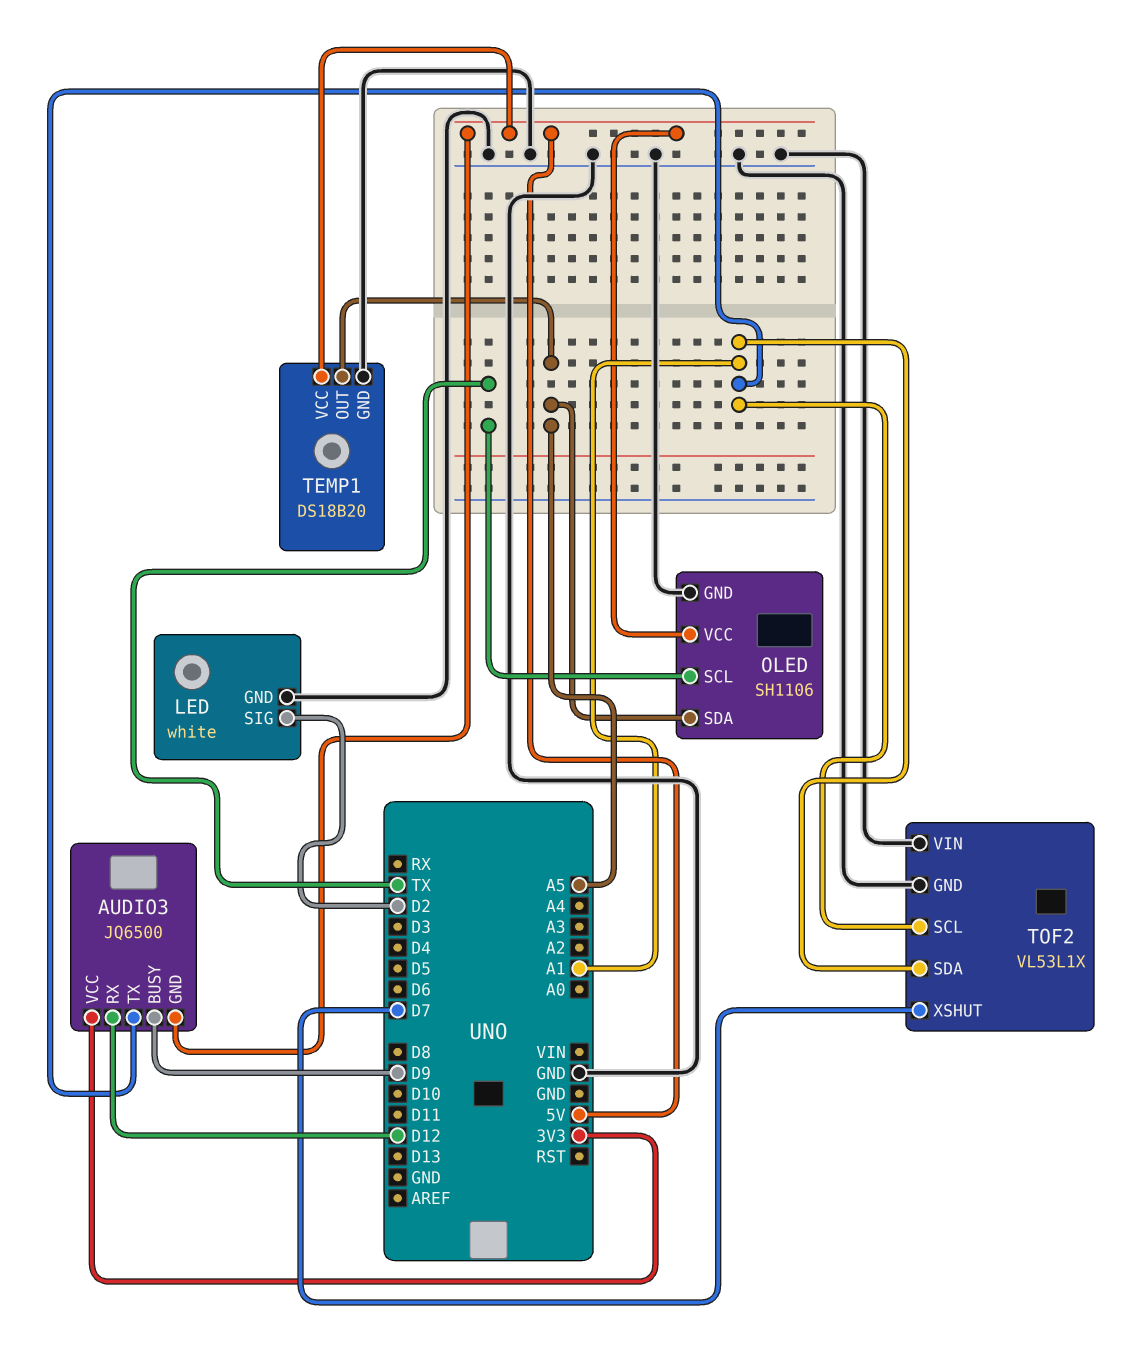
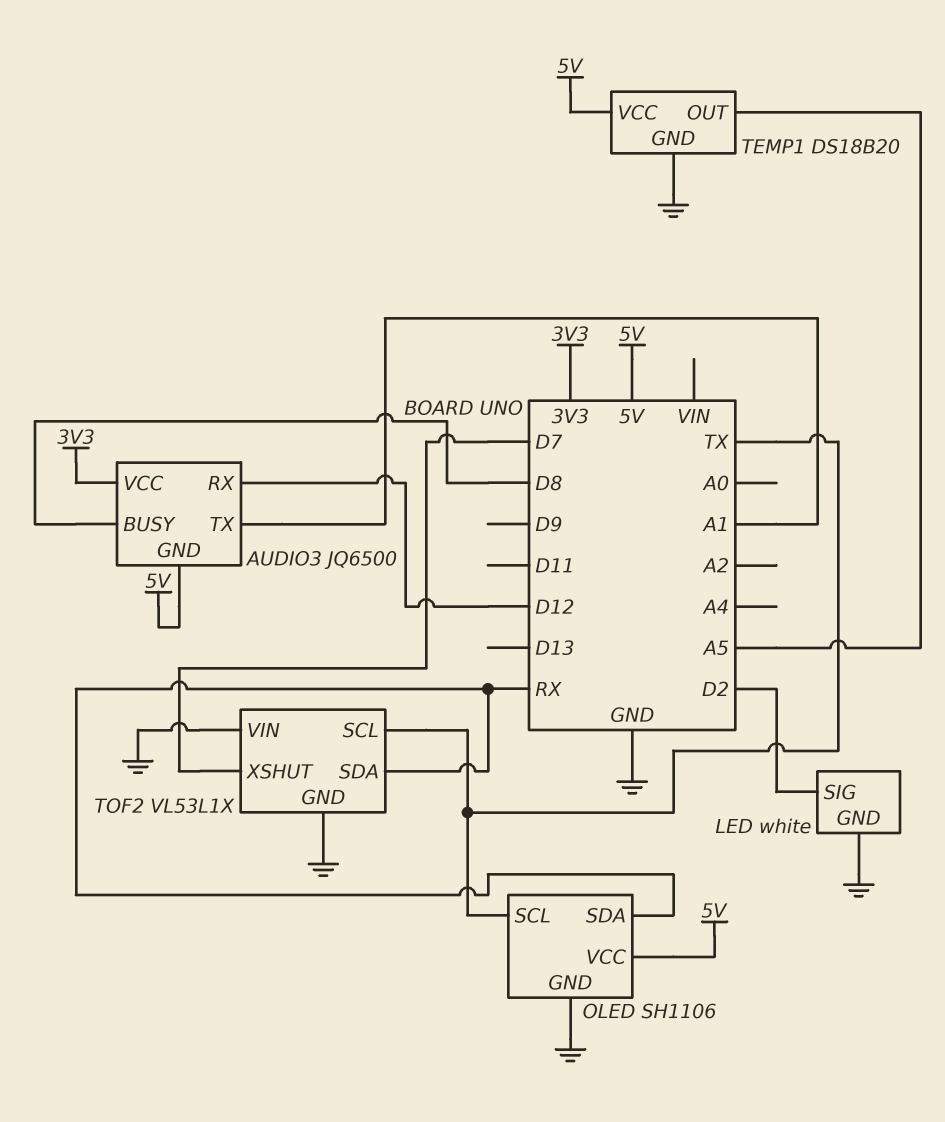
AUDIO3 pin BUSY: D9 -> D8
OLED pin SDA: A5 -> RX
TOF2 pin SCL: A1 -> TX
TOF2 pin SDA: A1 -> RX

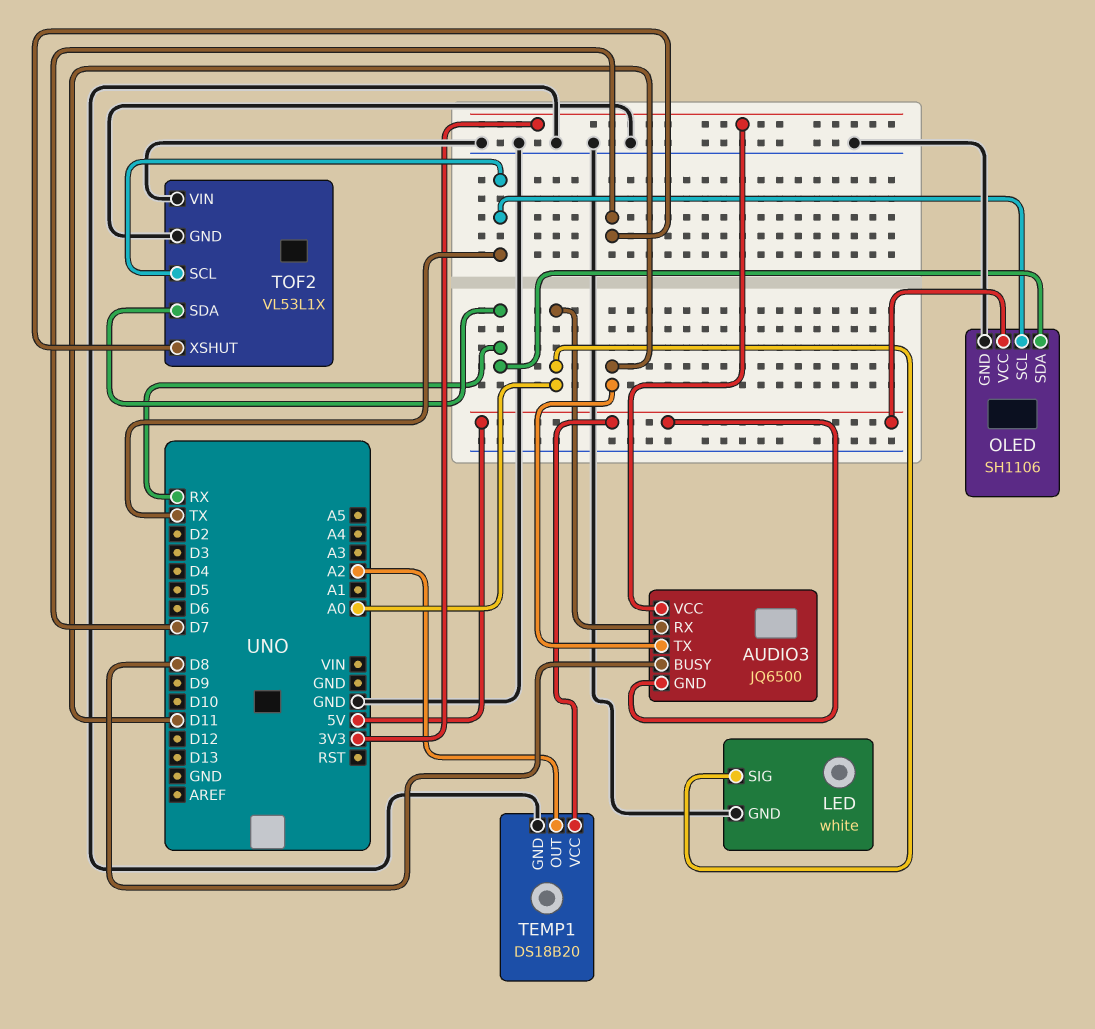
AUDIO3 pin RX: D12 -> A0
AUDIO3 pin TX: A1 -> D11
LED pin SIG: D2 -> A0
TEMP1 pin OUT: A5 -> A2

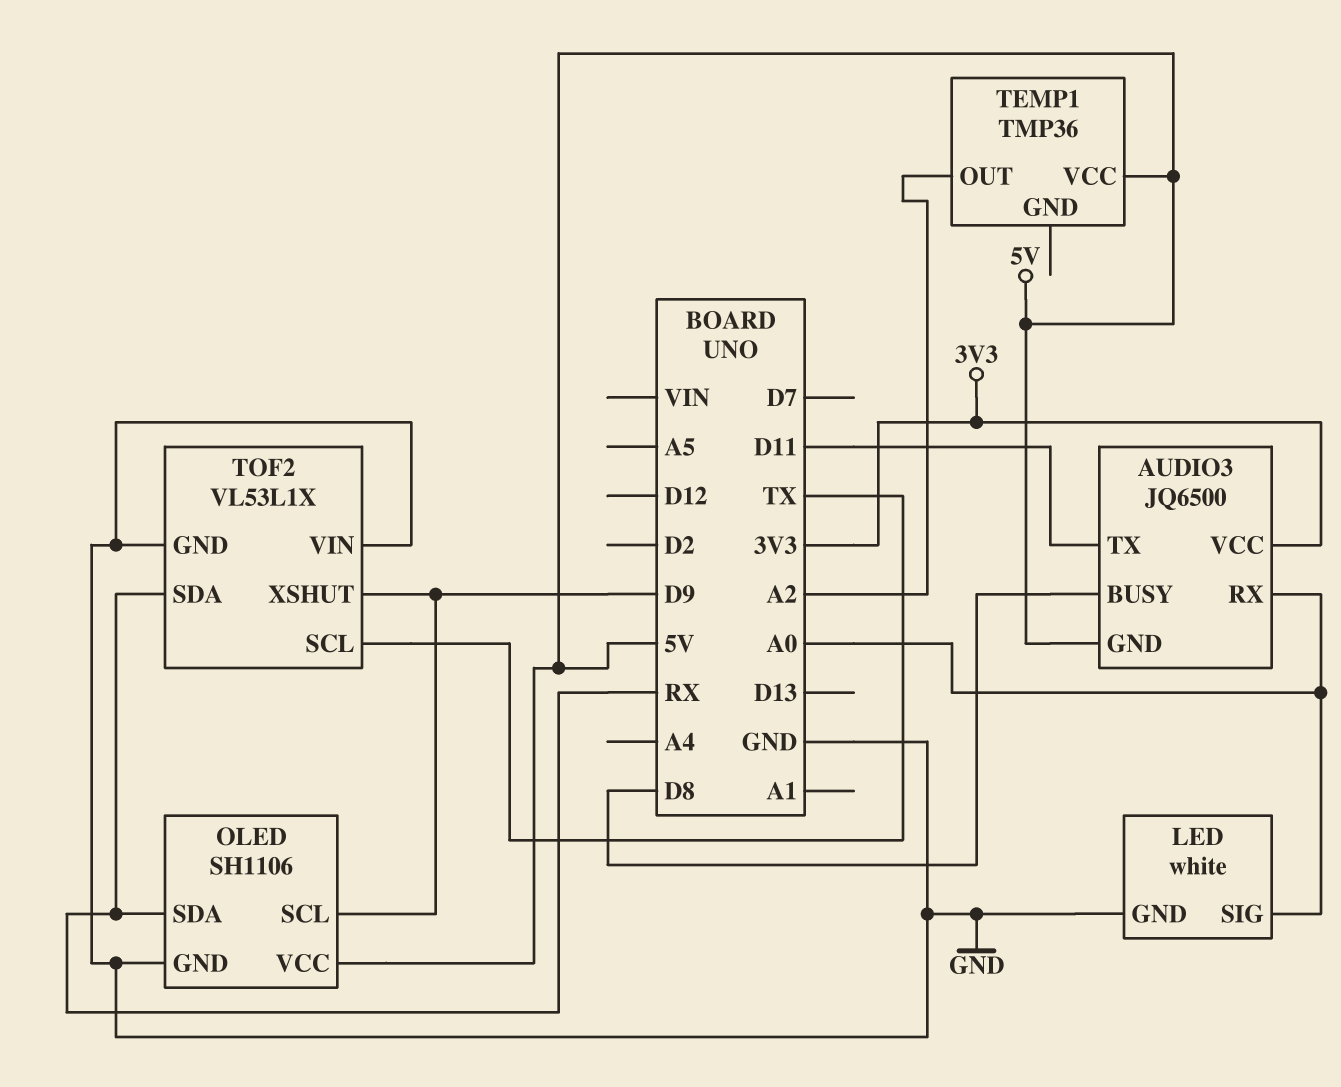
OLED pin SCL: TX -> D9
TEMP1: DS18B20 -> TMP36
TEMP1 pin GND: GND -> none
TOF2 pin XSHUT: D7 -> D9

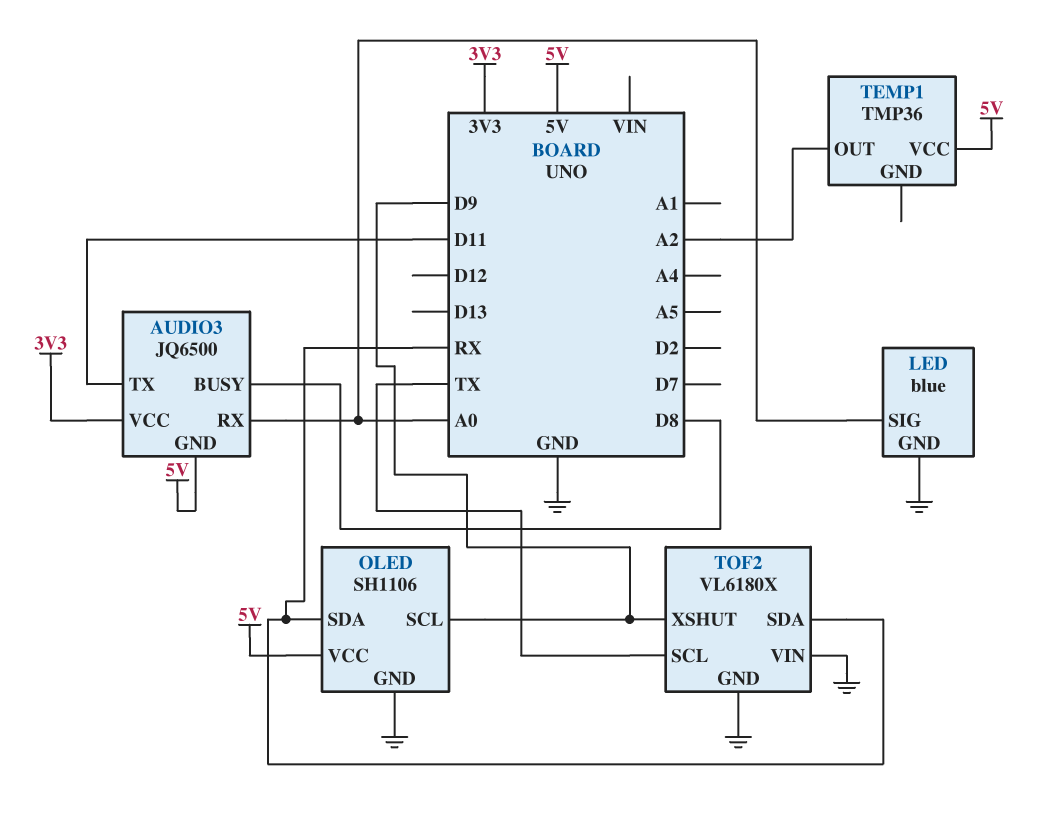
LED: white -> blue
TOF2: VL53L1X -> VL6180X

